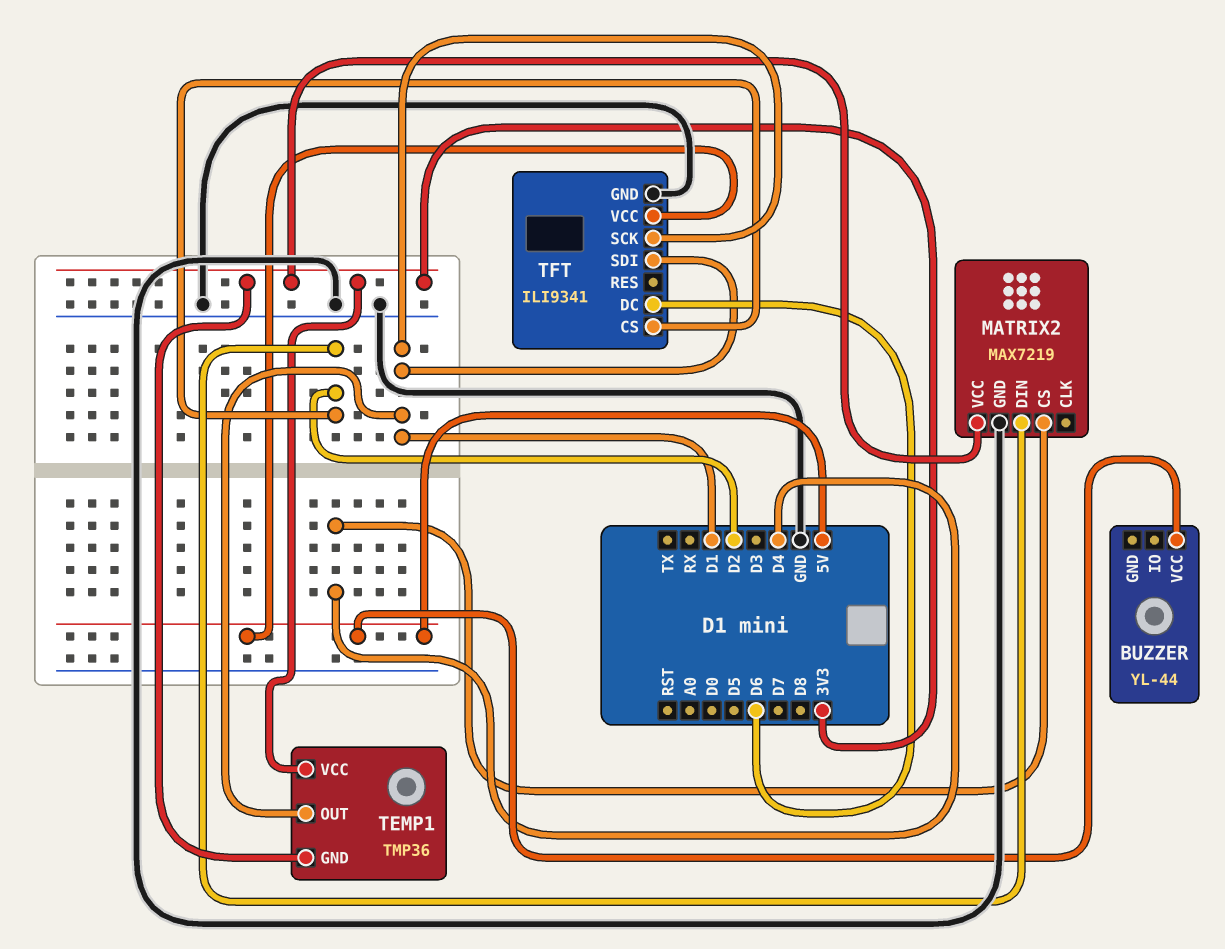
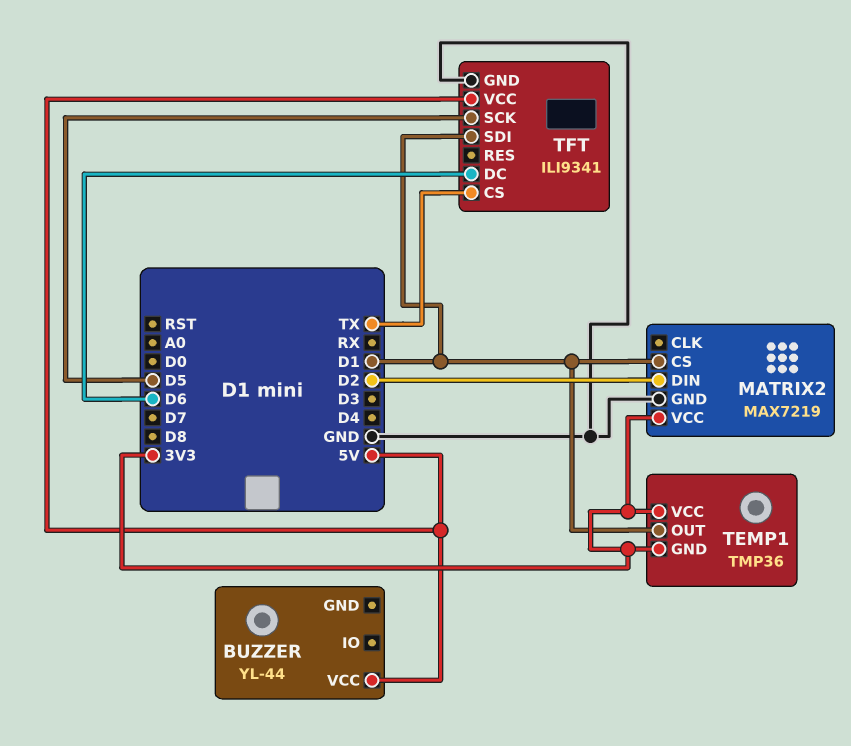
MATRIX2 pin CS: D4 -> D1
TFT pin CS: D2 -> TX
TFT pin SCK: D1 -> D5

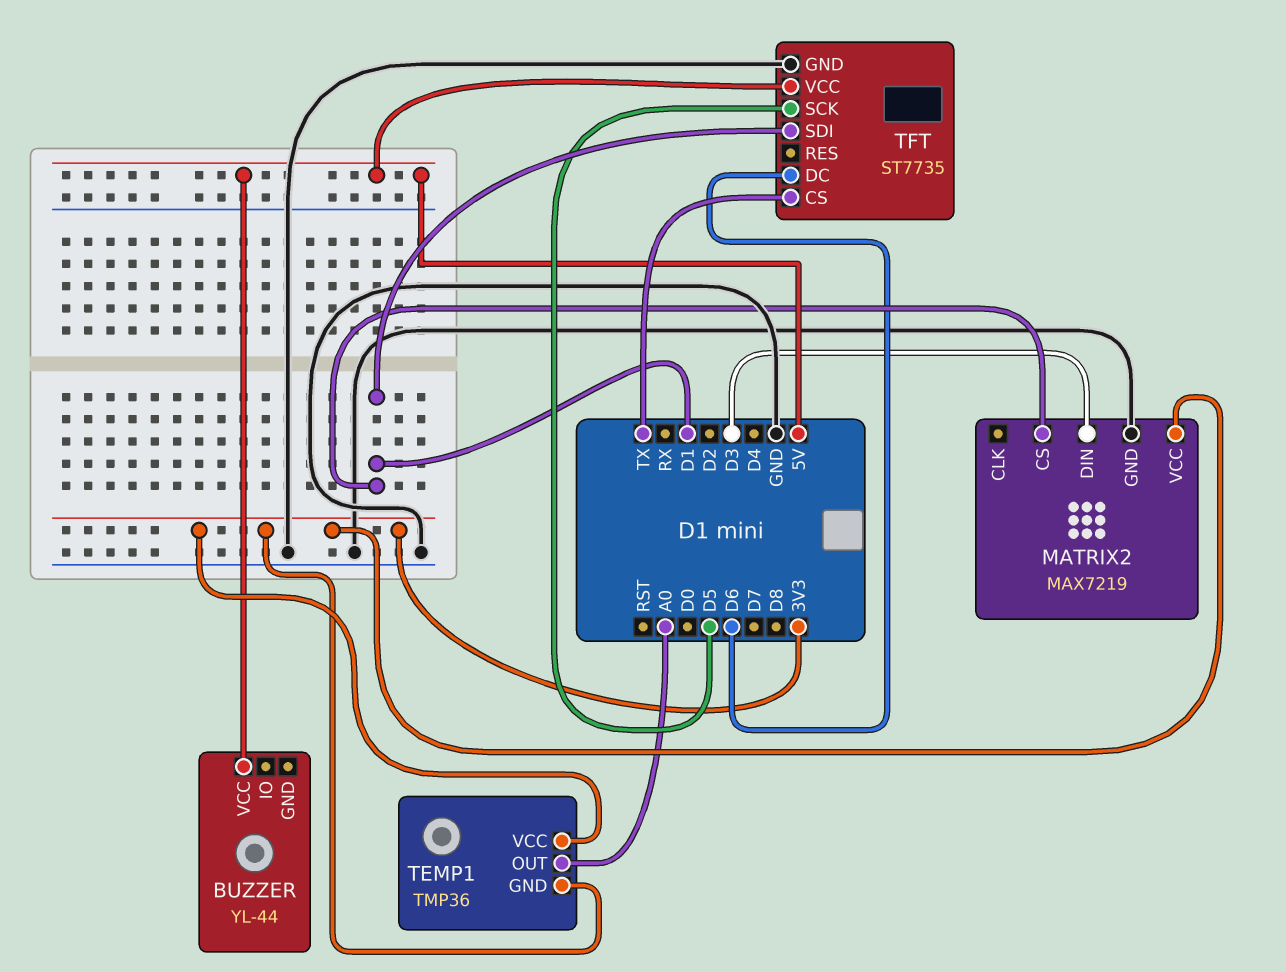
MATRIX2 pin DIN: D2 -> D3
TEMP1 pin OUT: D1 -> A0
TFT: ILI9341 -> ST7735

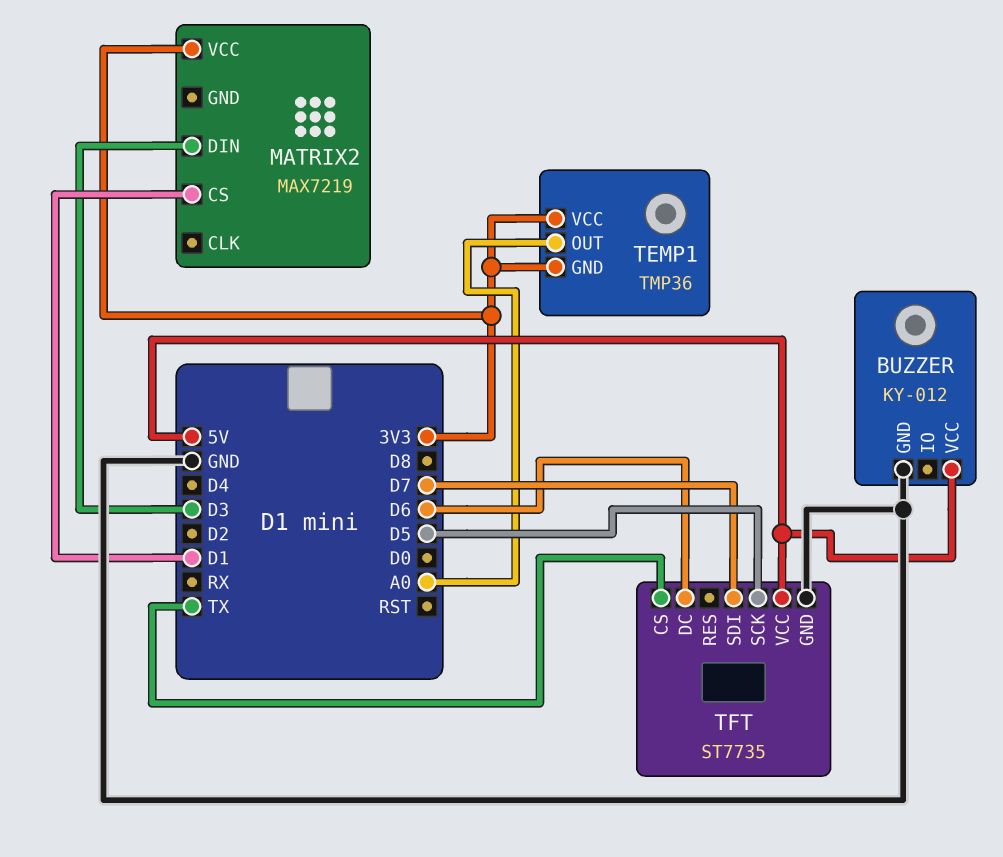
BUZZER: YL-44 -> KY-012
BUZZER pin GND: none -> GND
MATRIX2 pin GND: GND -> none
TFT pin SDI: D1 -> D7

